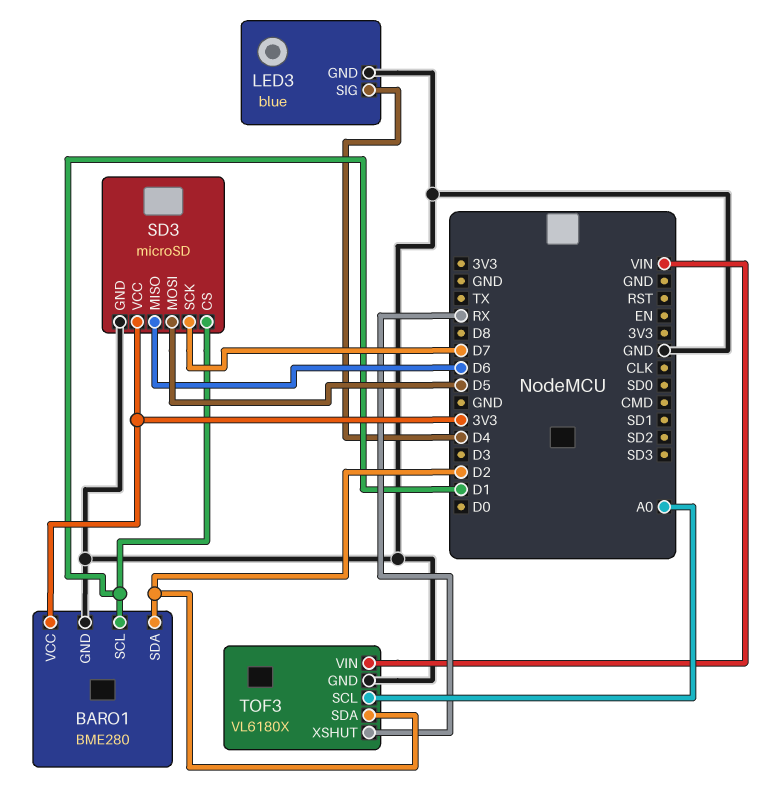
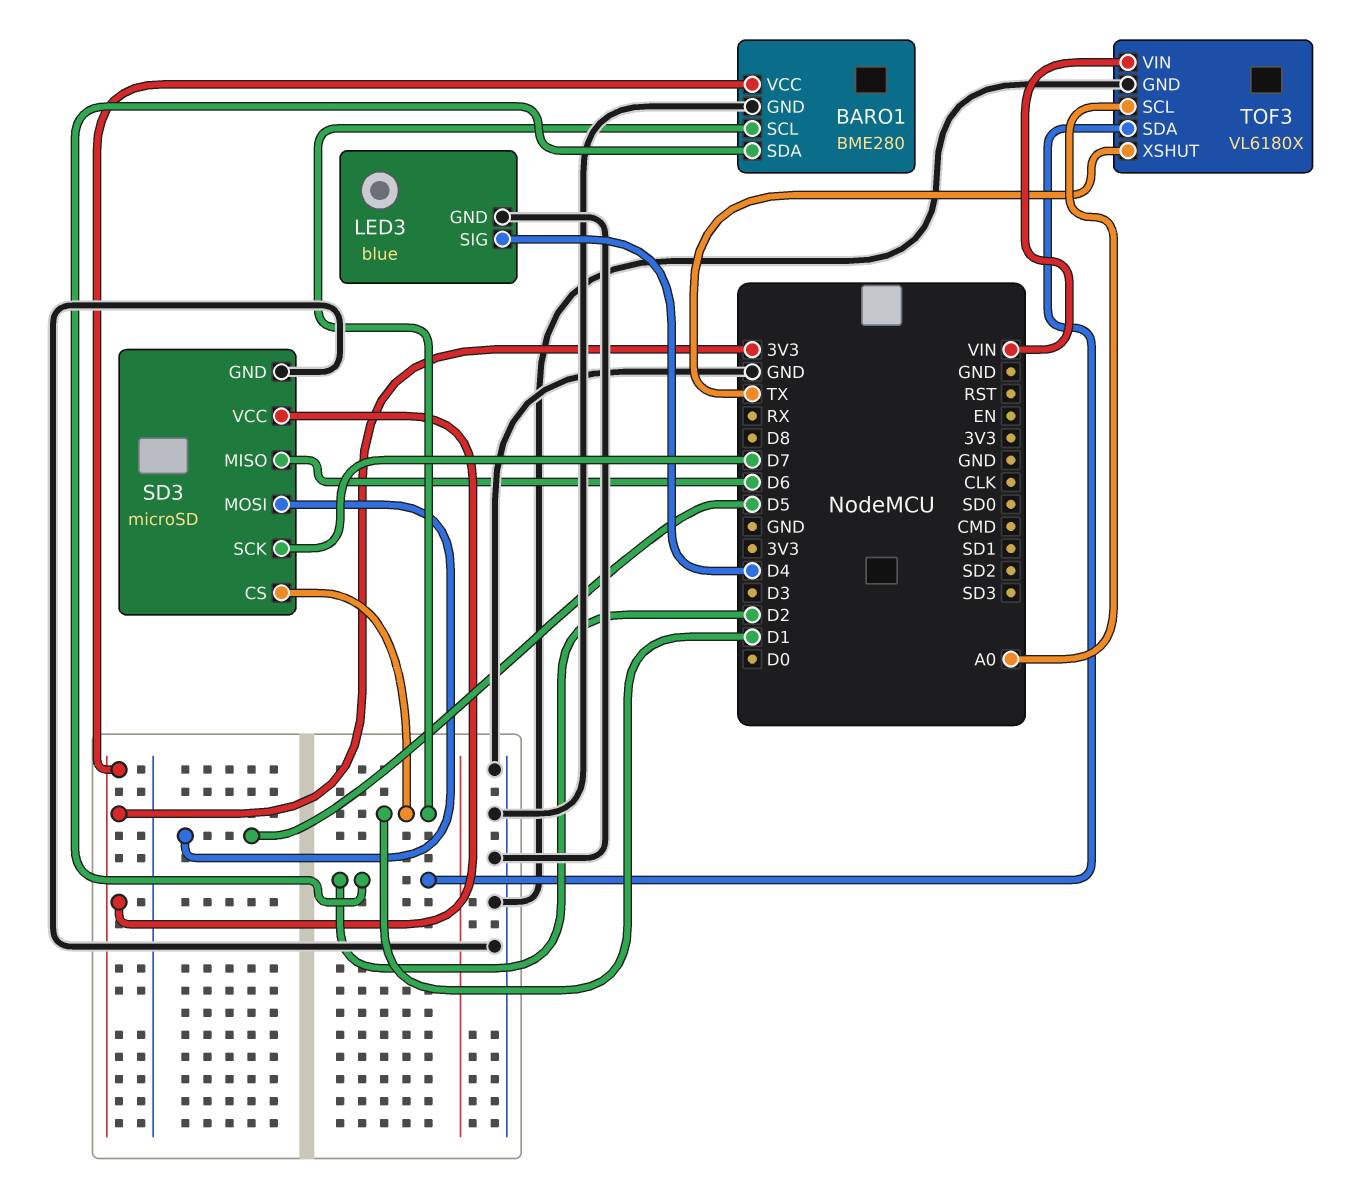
TOF3 pin XSHUT: RX -> TX

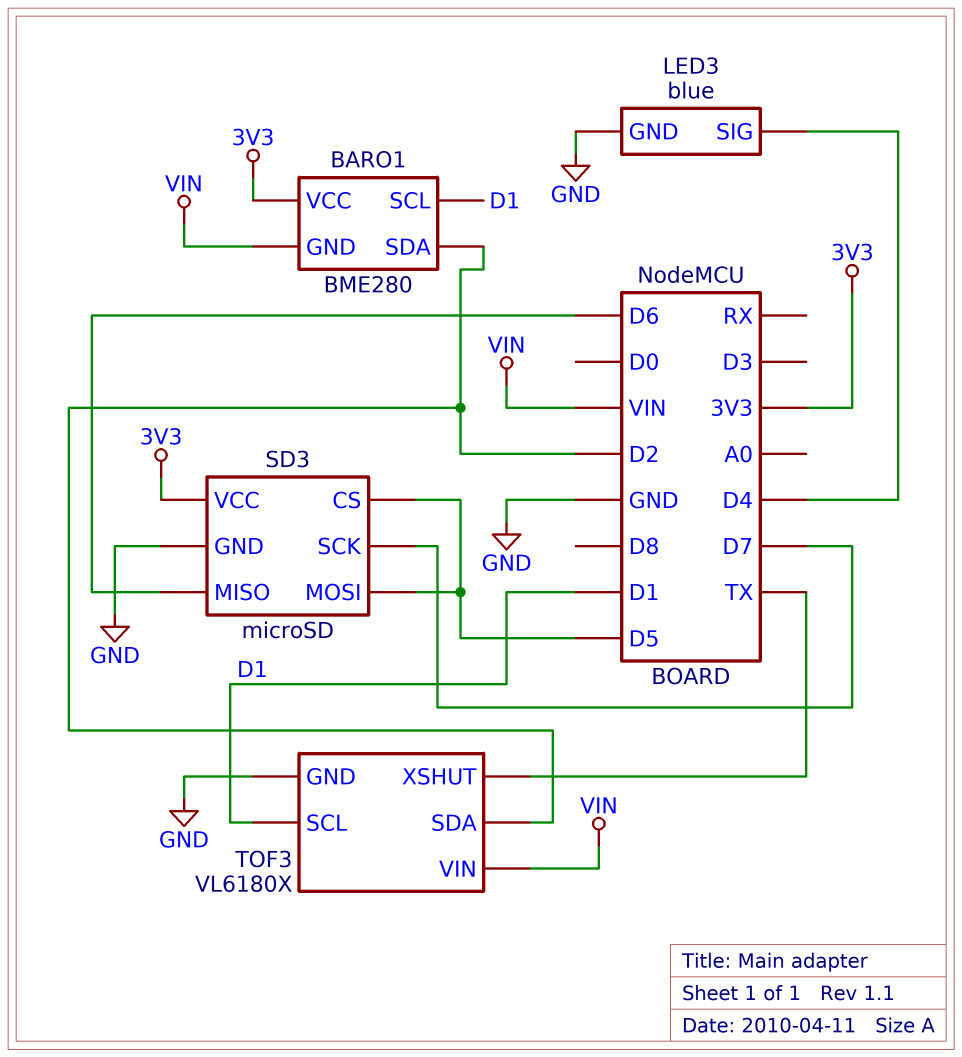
BARO1 pin GND: GND -> VIN
SD3 pin CS: D1 -> D5
TOF3 pin SCL: A0 -> D1

